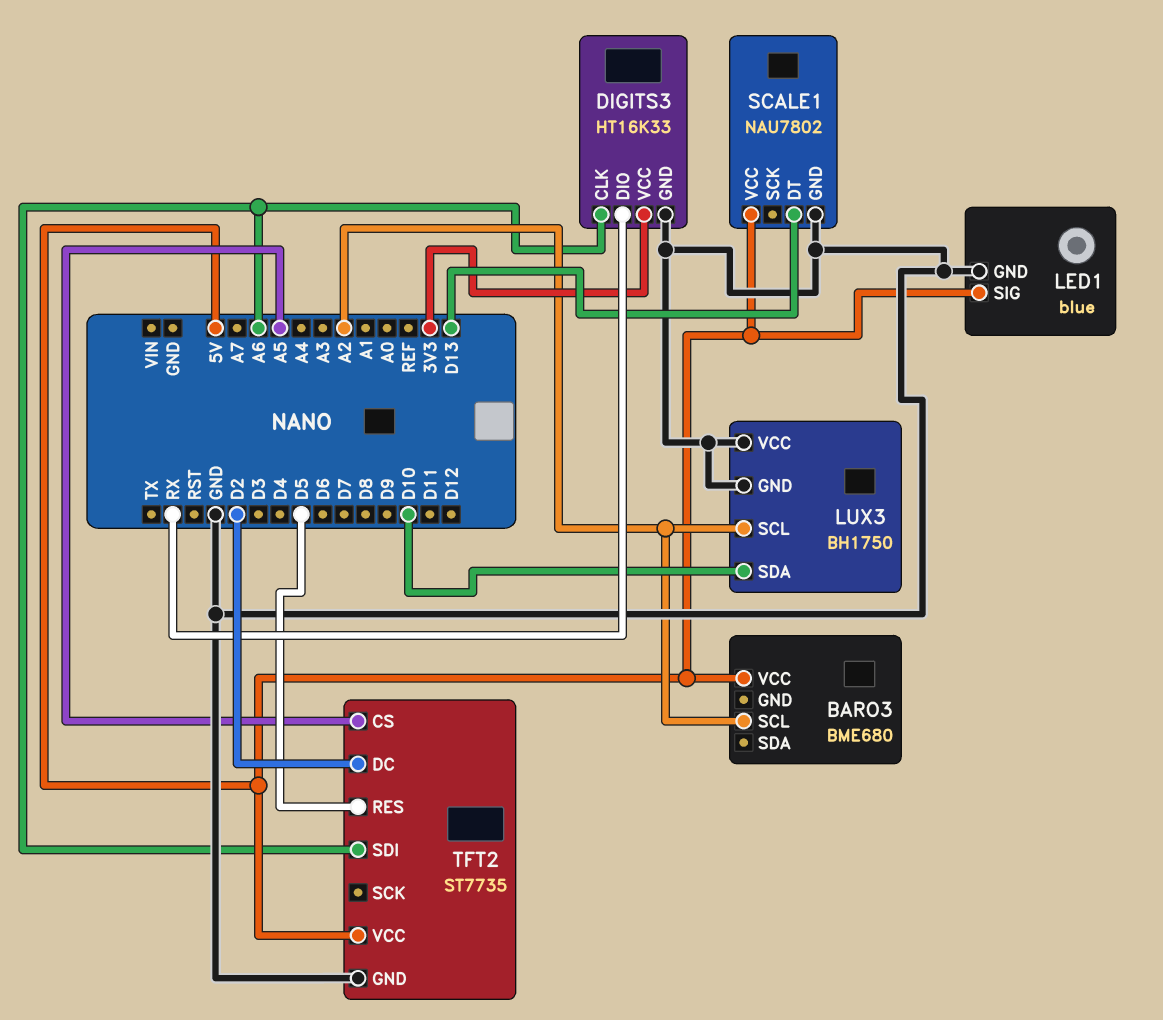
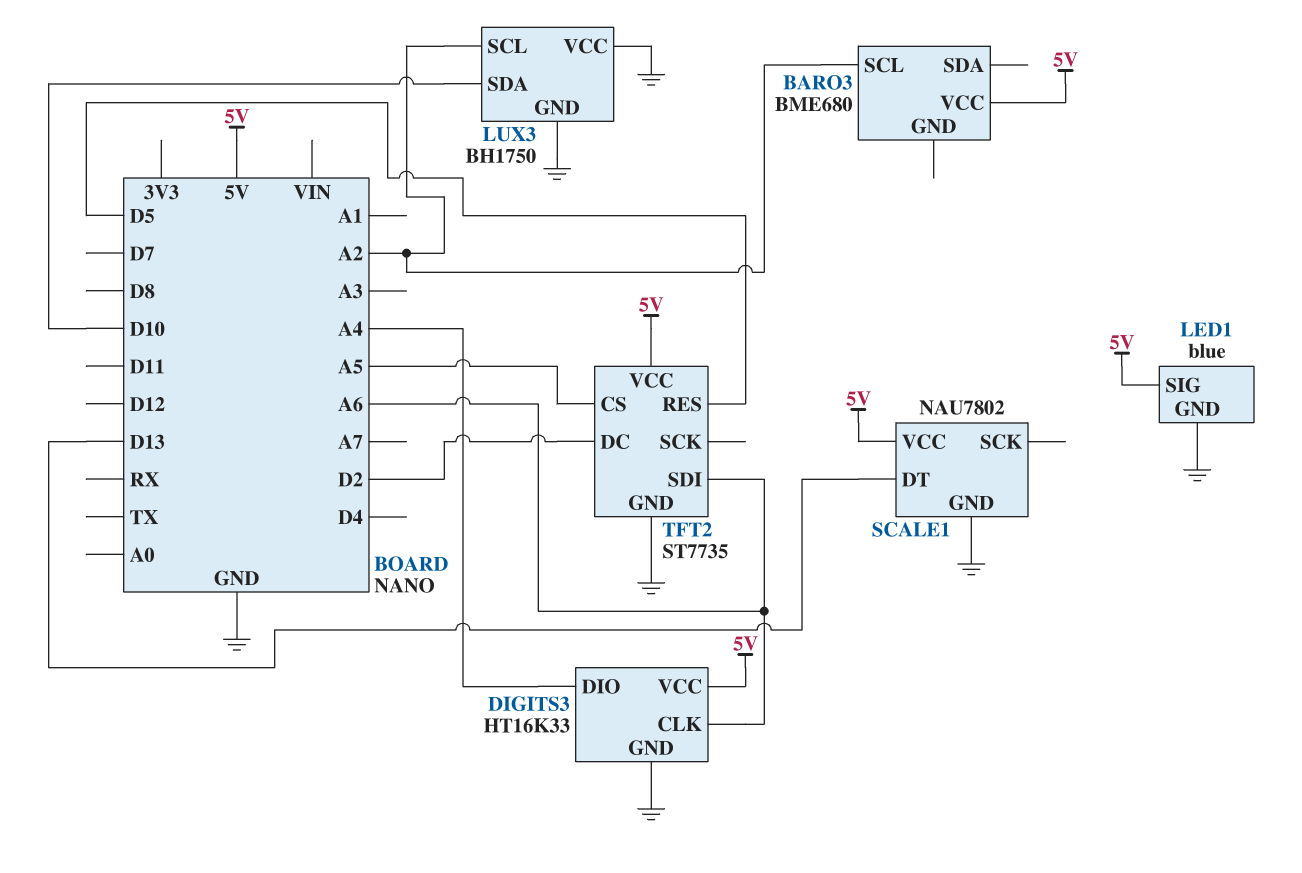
DIGITS3 pin DIO: RX -> A4
DIGITS3 pin VCC: 3V3 -> 5V

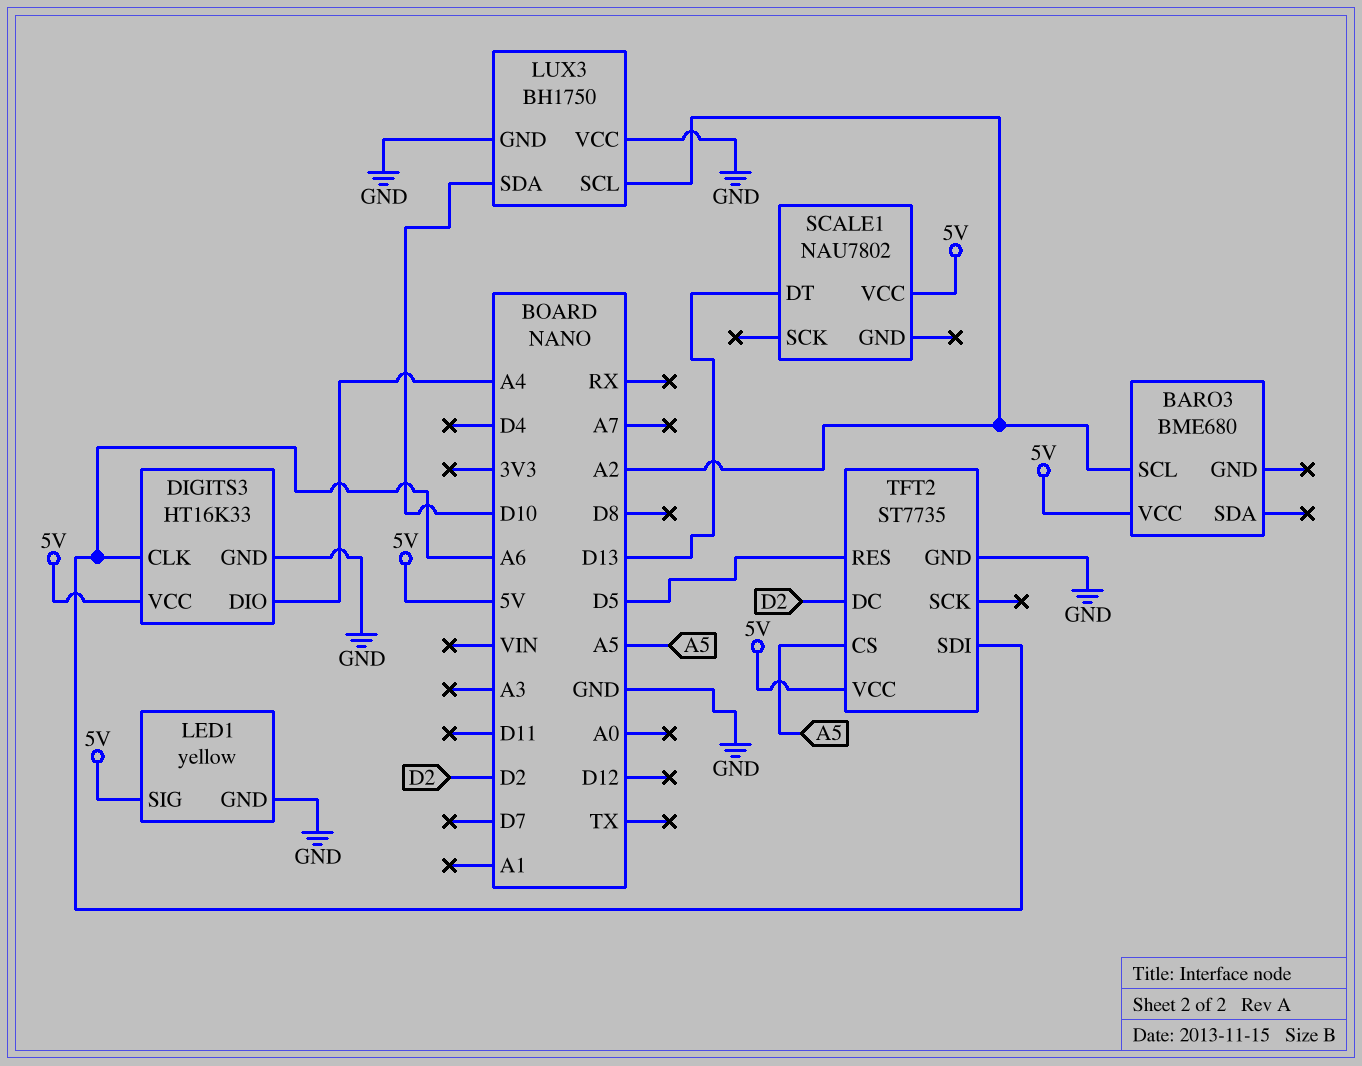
LED1: blue -> yellow
SCALE1 pin GND: GND -> none

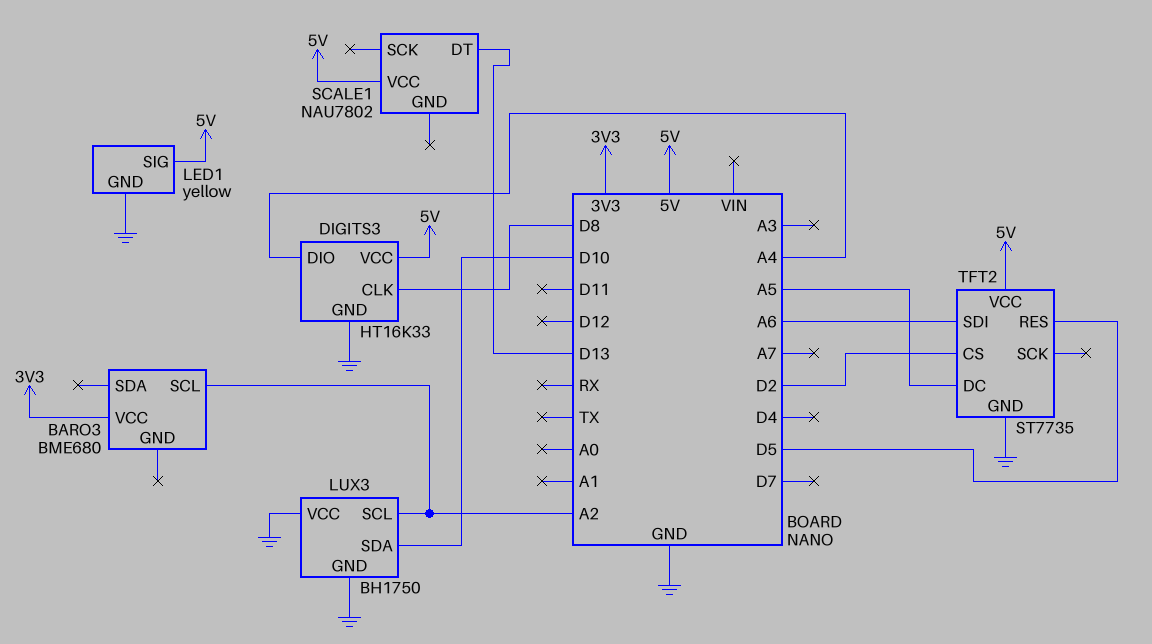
BARO3 pin VCC: 5V -> 3V3
DIGITS3 pin CLK: A6 -> D8
TFT2 pin CS: A5 -> D2
TFT2 pin DC: D2 -> A5

